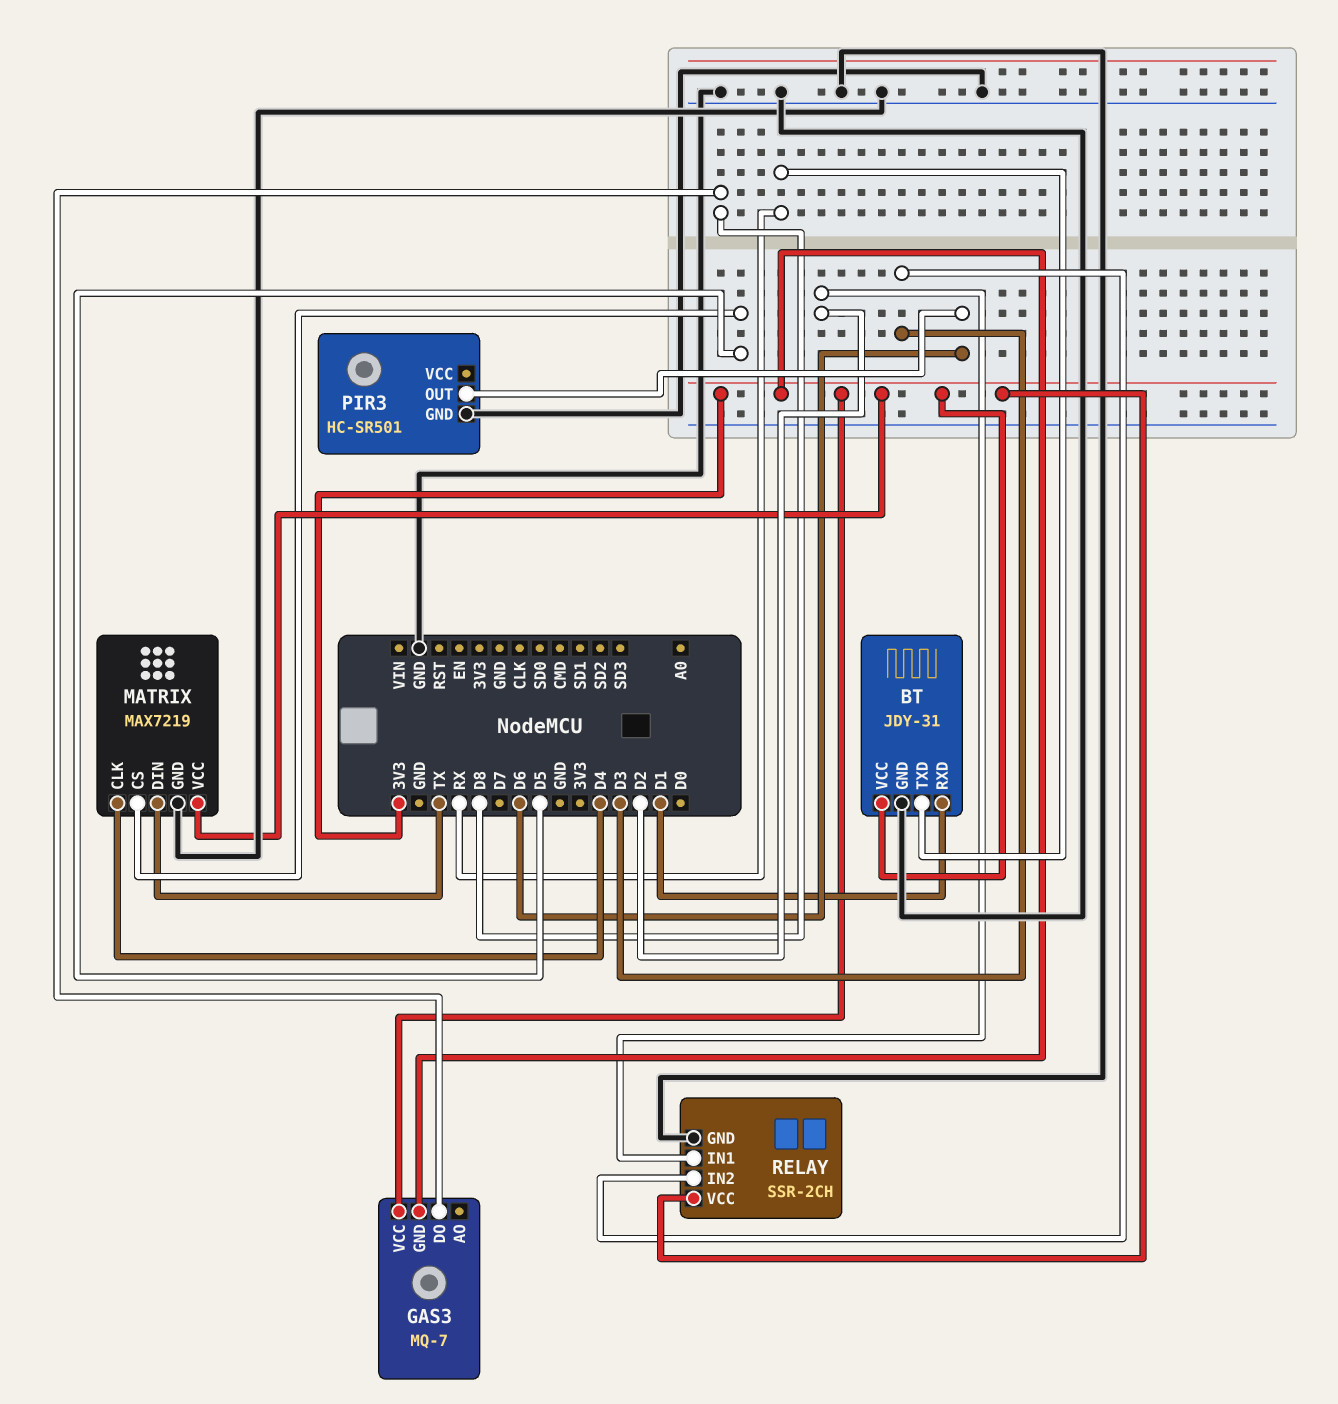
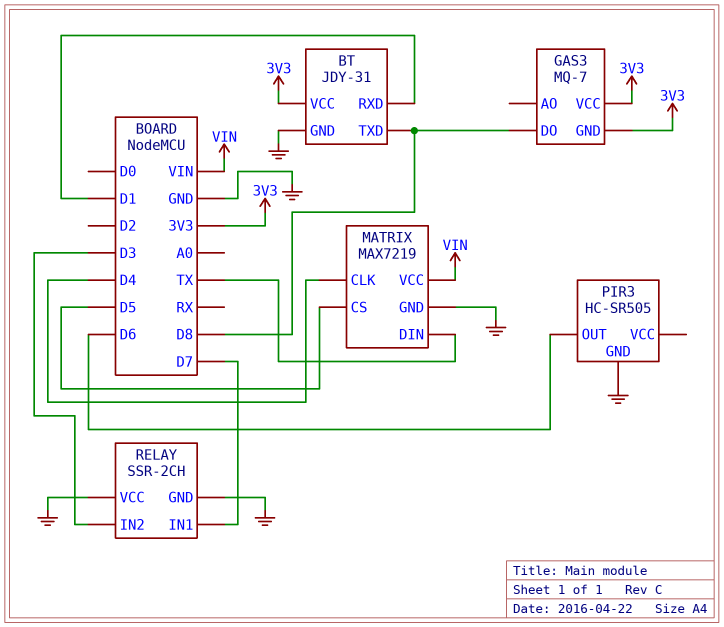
BT pin TXD: RX -> D8
MATRIX pin VCC: 3V3 -> VIN
PIR3: HC-SR501 -> HC-SR505
RELAY pin IN1: D2 -> D7
RELAY pin VCC: 3V3 -> GND

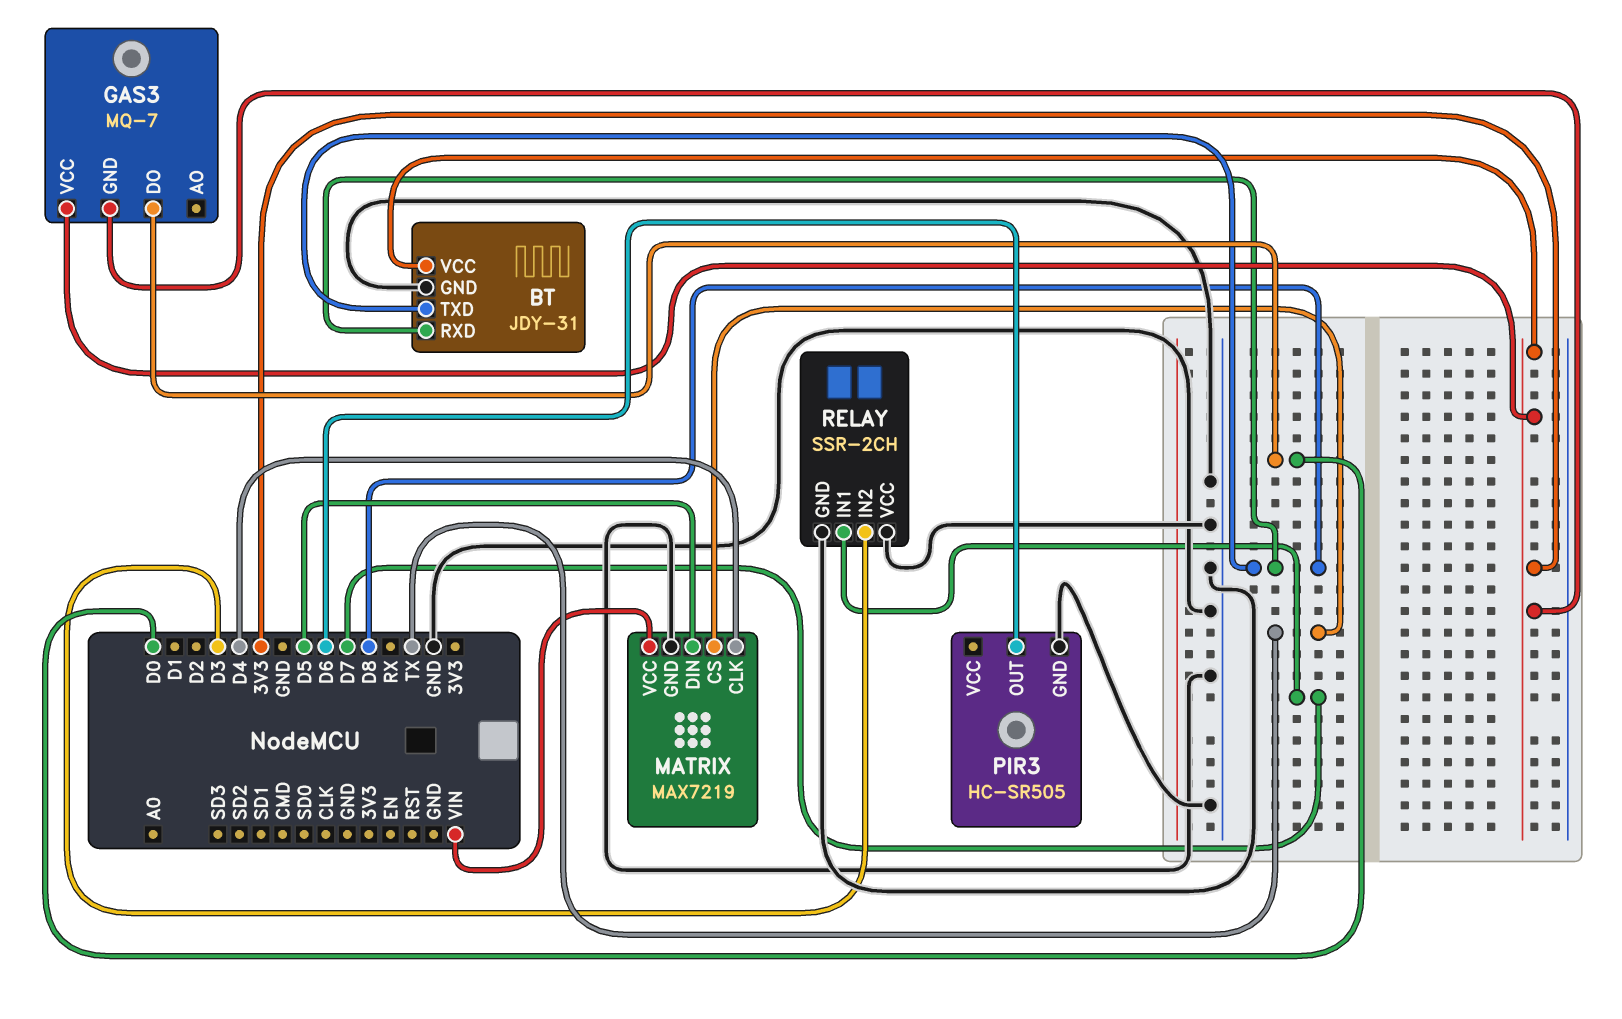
BT pin RXD: D1 -> D8
GAS3 pin DO: D8 -> D0
MATRIX pin CS: D5 -> TX
MATRIX pin DIN: TX -> D5

